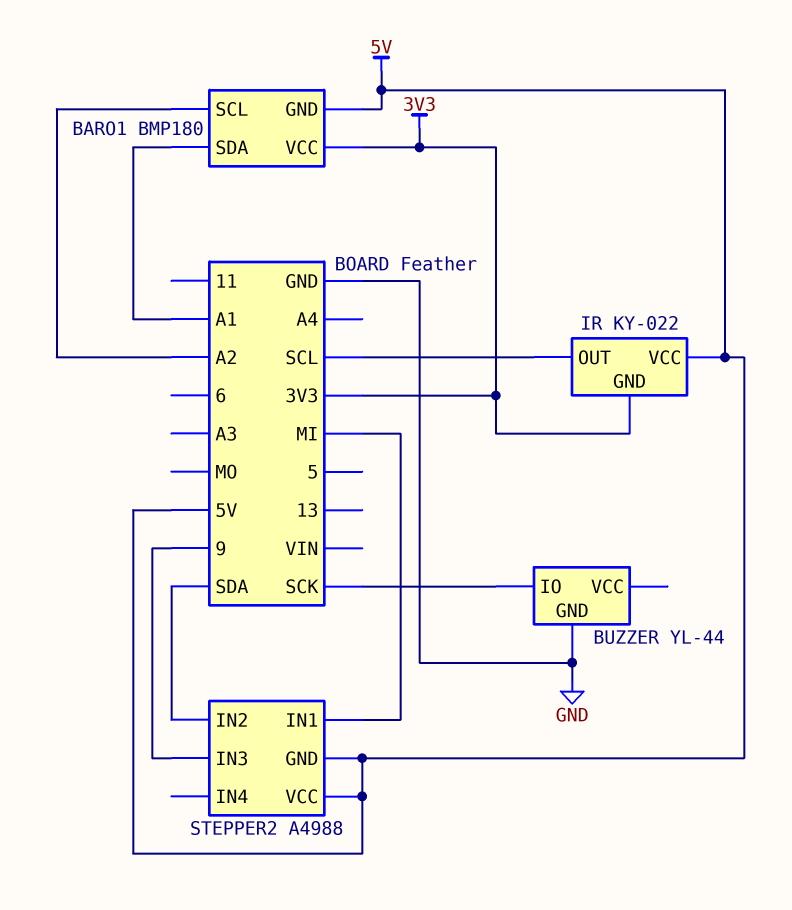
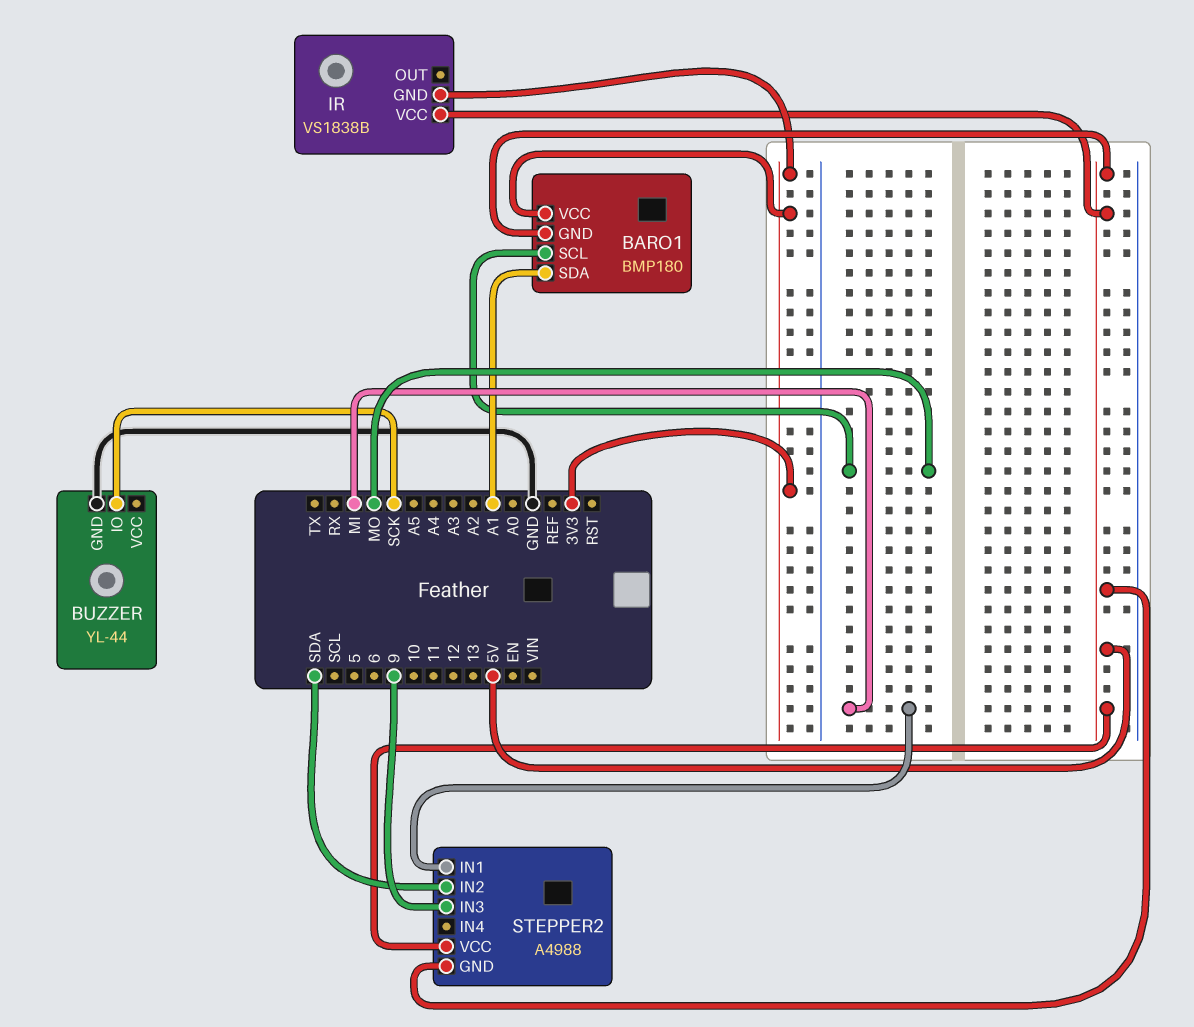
BARO1 pin SCL: A2 -> MO
IR: KY-022 -> VS1838B
IR pin OUT: SCL -> none

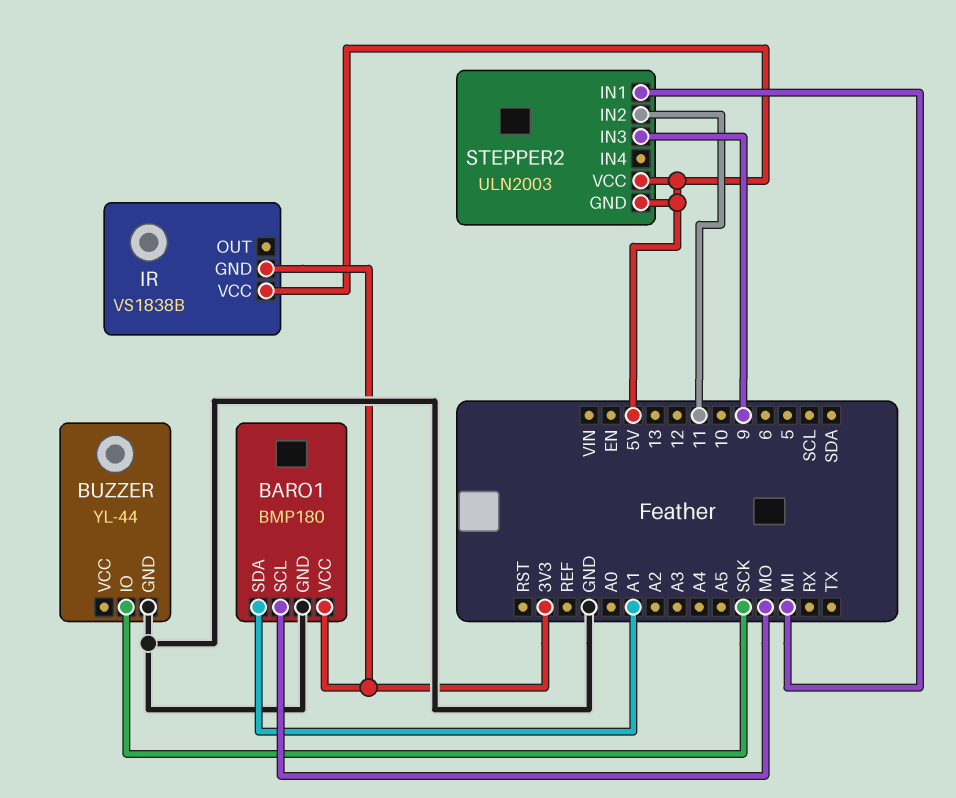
BARO1 pin GND: 5V -> GND
STEPPER2: A4988 -> ULN2003
STEPPER2 pin IN2: SDA -> 11

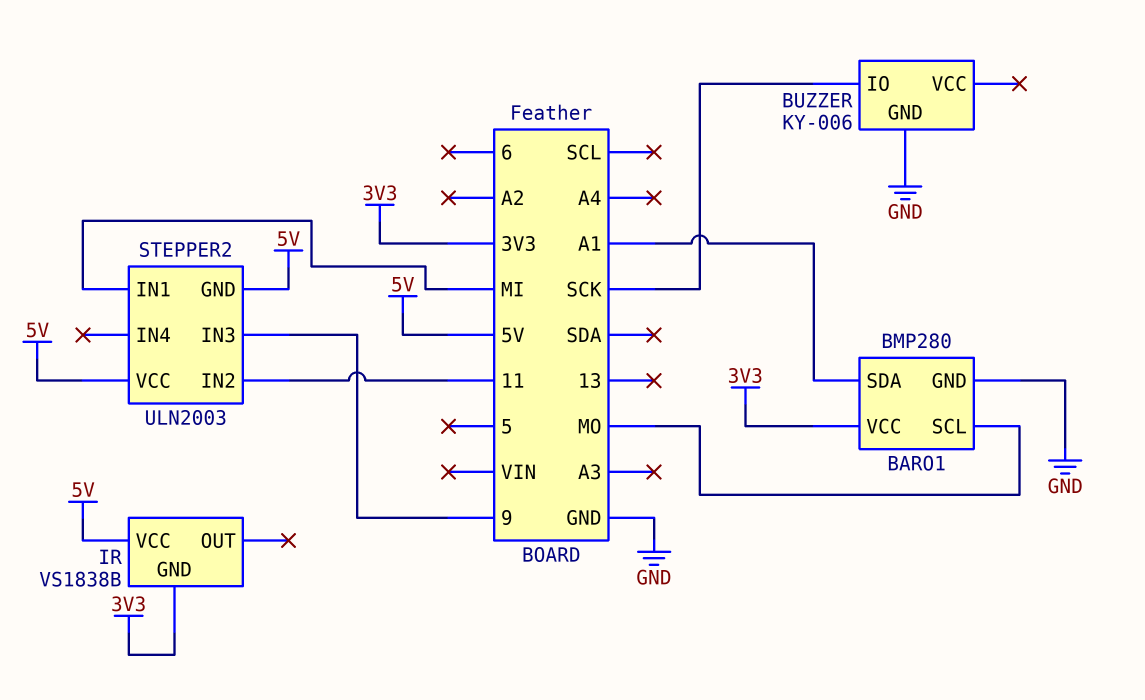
BARO1: BMP180 -> BMP280
BUZZER: YL-44 -> KY-006

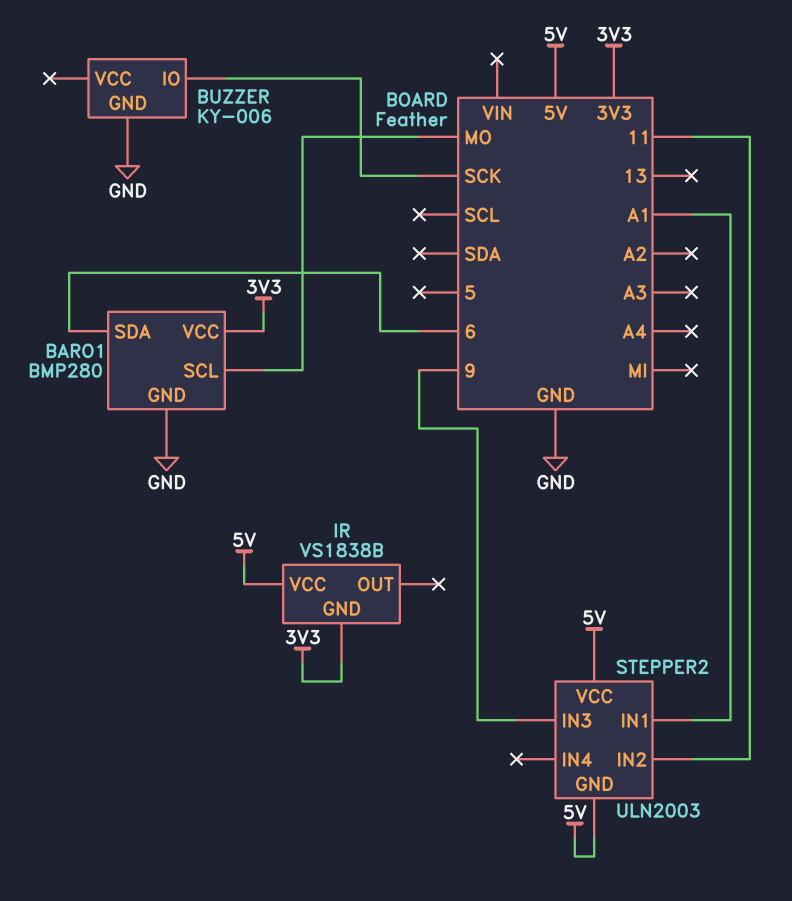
BARO1 pin SDA: A1 -> 6
STEPPER2 pin IN1: MI -> A1

